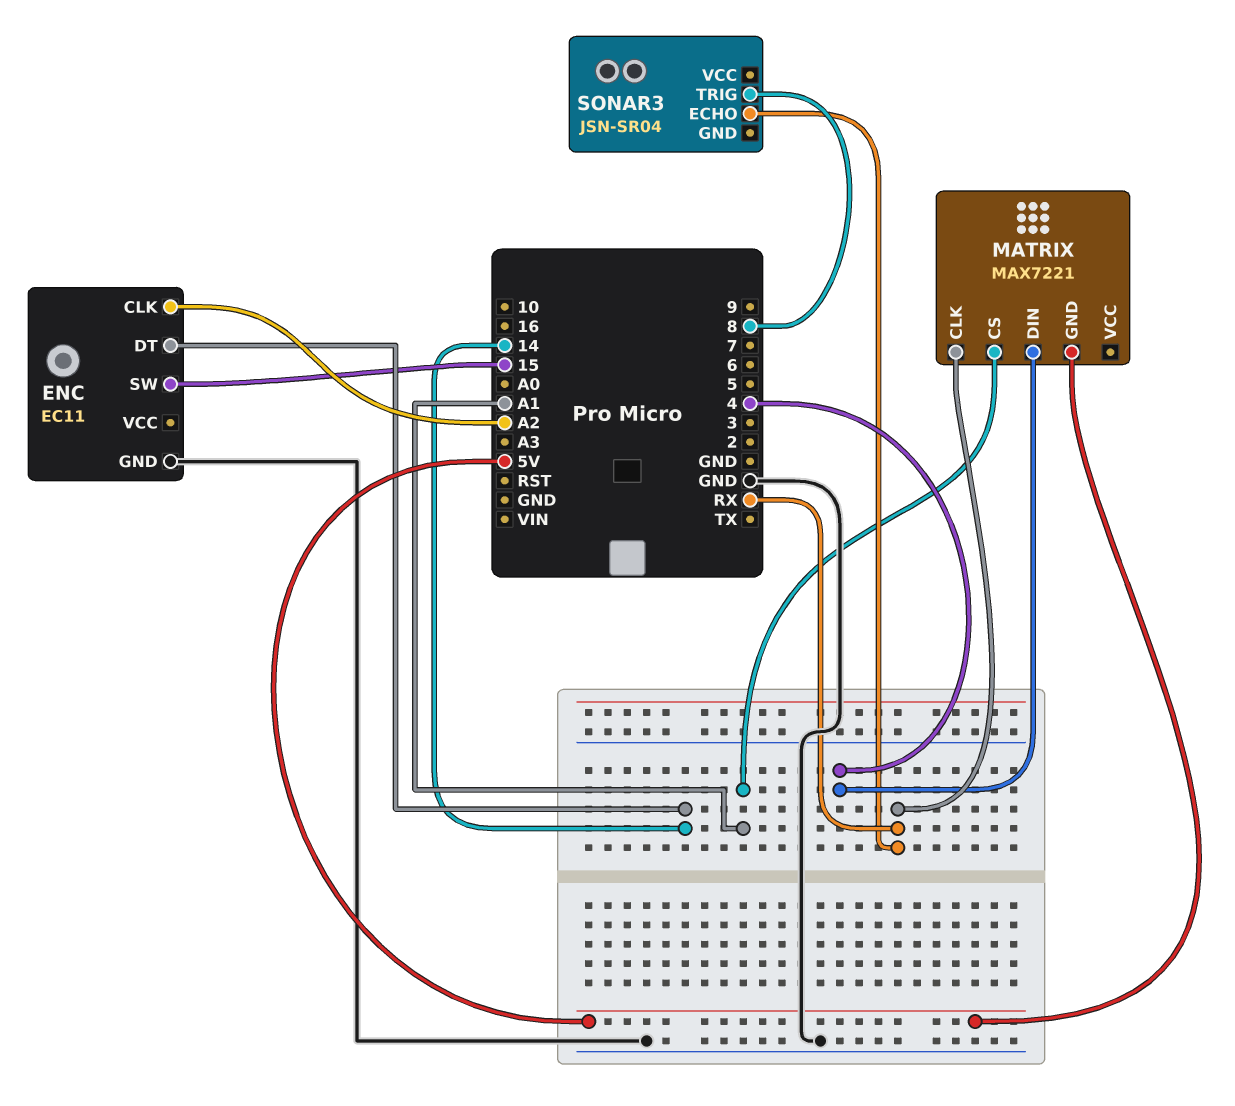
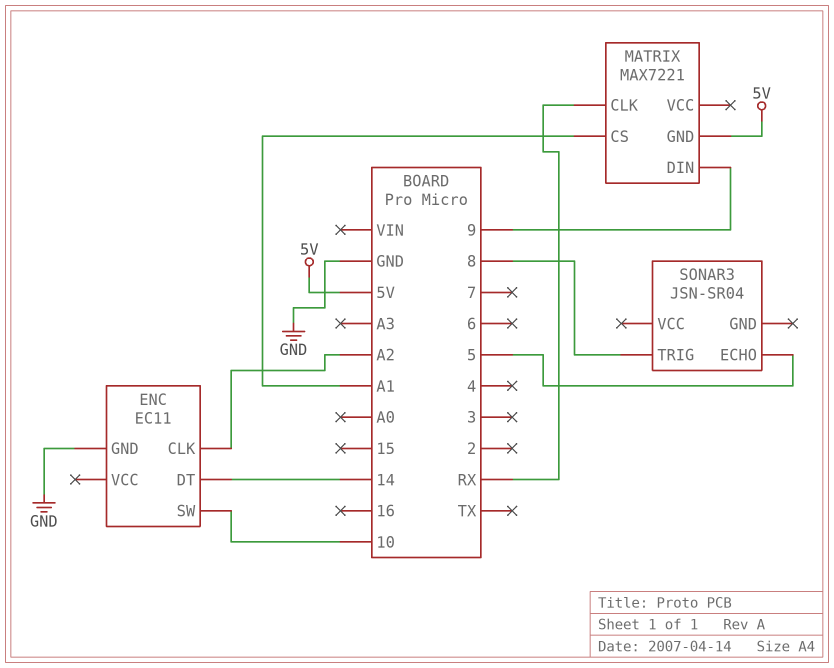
ENC pin SW: 15 -> 10
MATRIX pin DIN: 4 -> 9
SONAR3 pin ECHO: RX -> 5

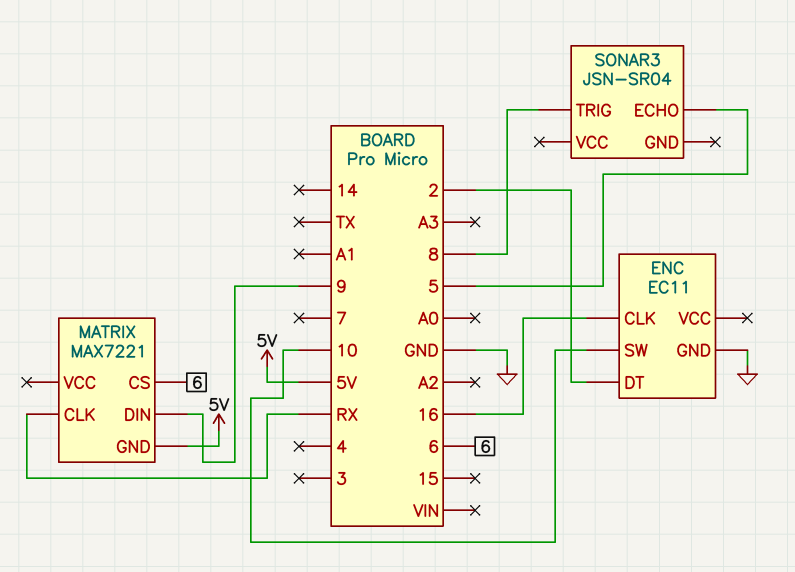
ENC pin CLK: A2 -> 16
ENC pin DT: 14 -> 2
MATRIX pin CS: A1 -> 6

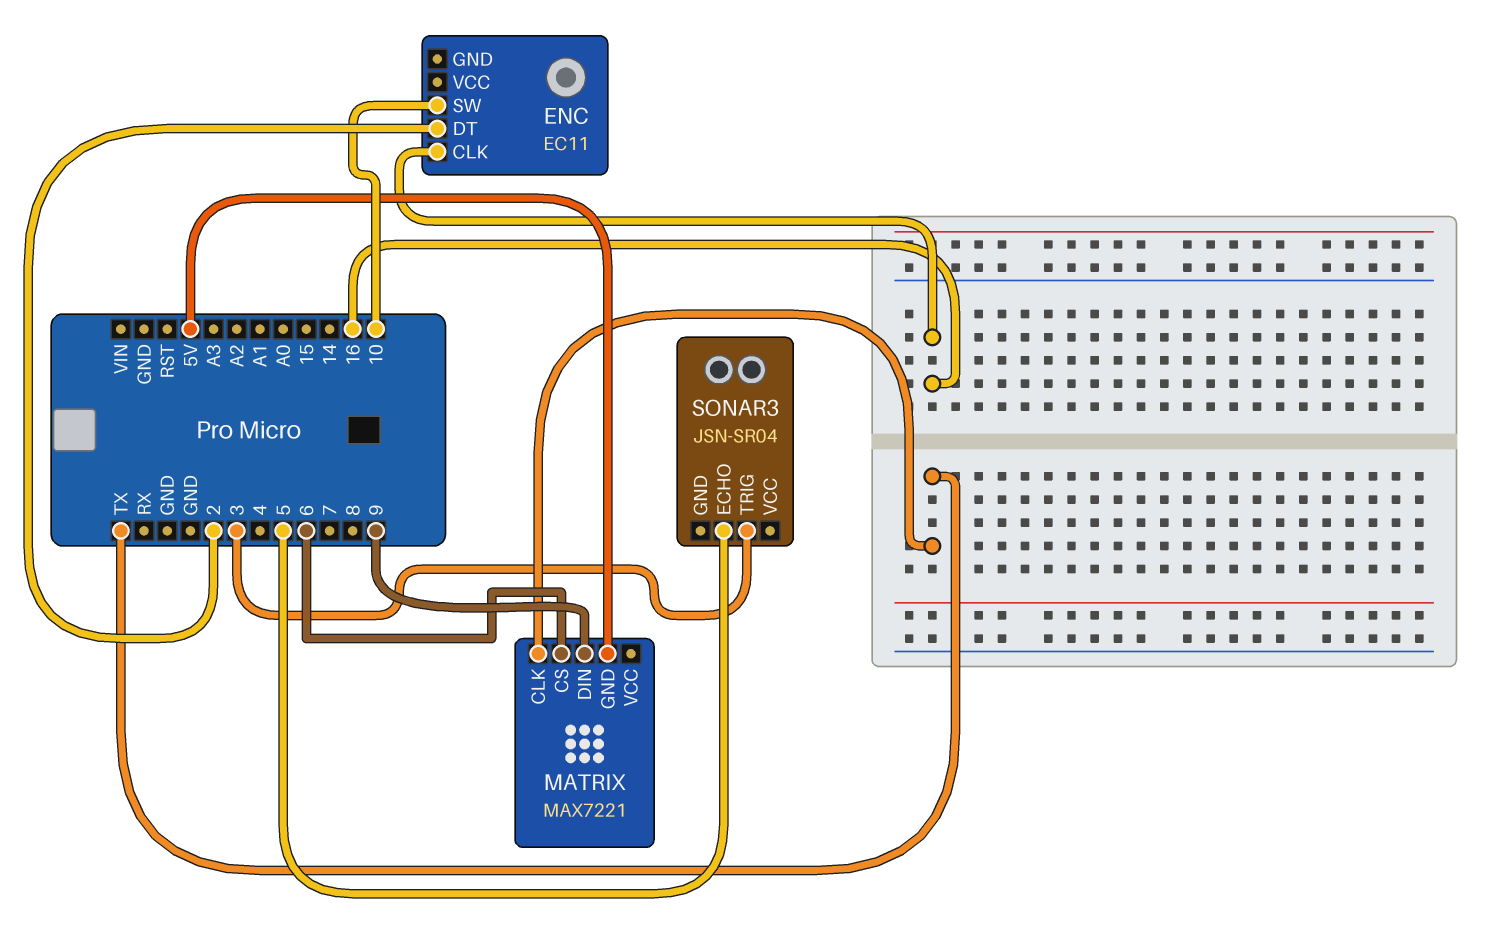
ENC pin GND: GND -> none
MATRIX pin CLK: RX -> TX
SONAR3 pin TRIG: 8 -> 3

